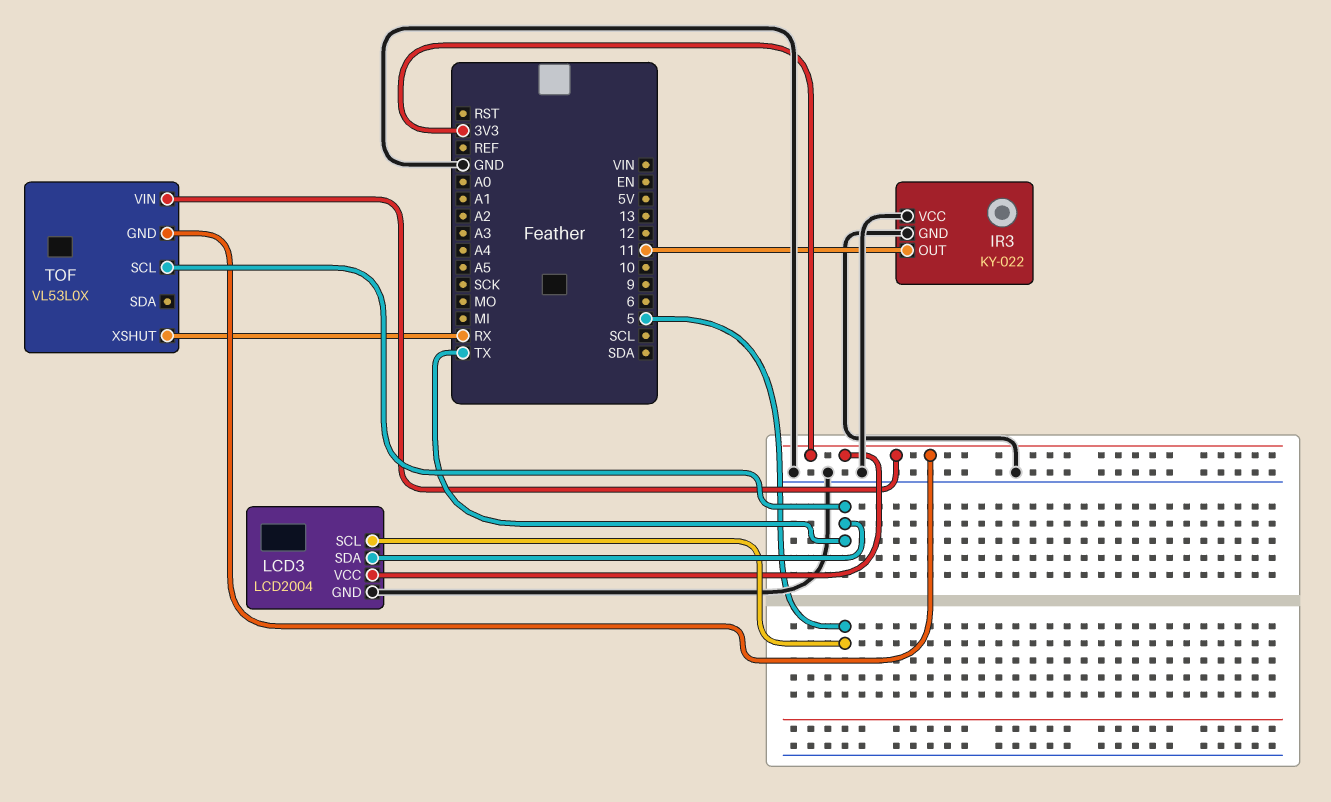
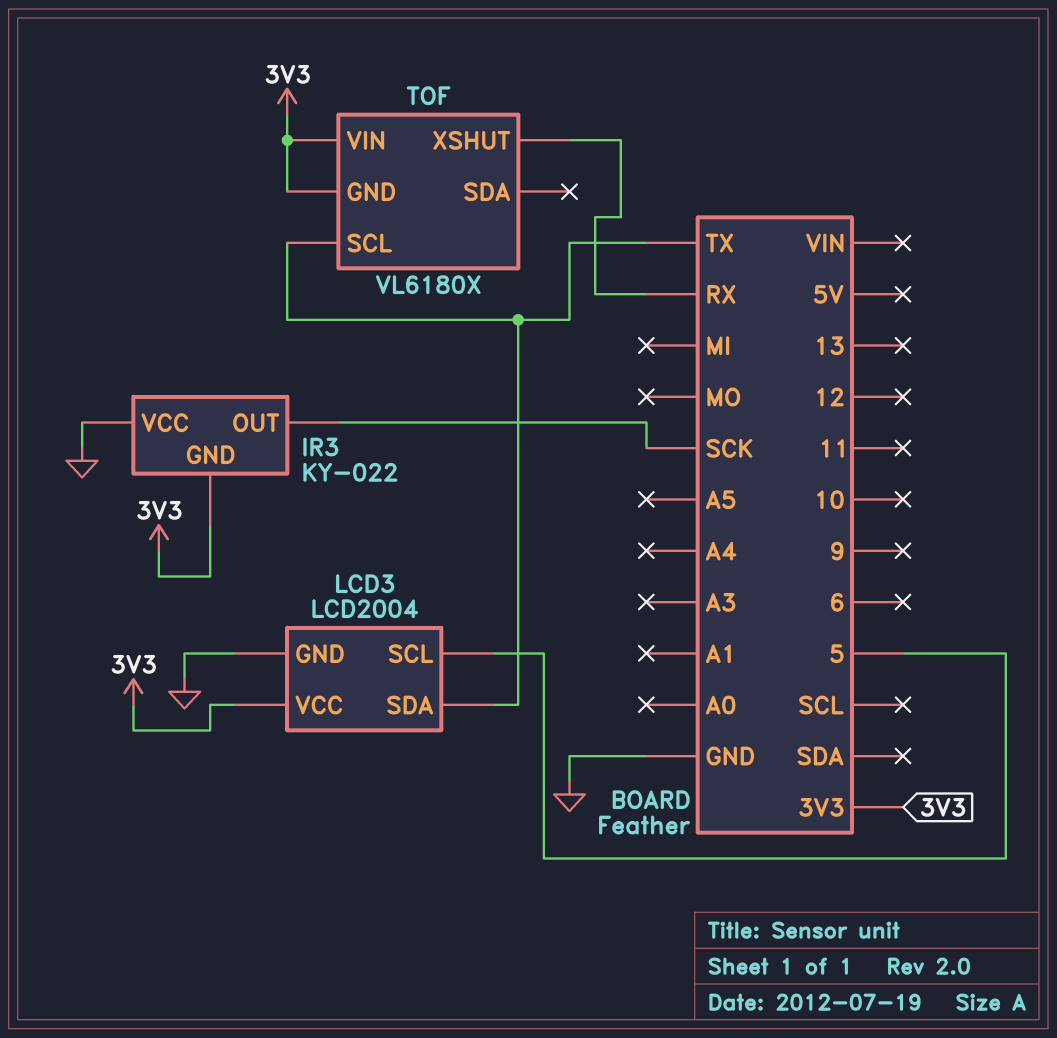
IR3 pin GND: GND -> 3V3
IR3 pin OUT: 11 -> SCK
TOF: VL53L0X -> VL6180X

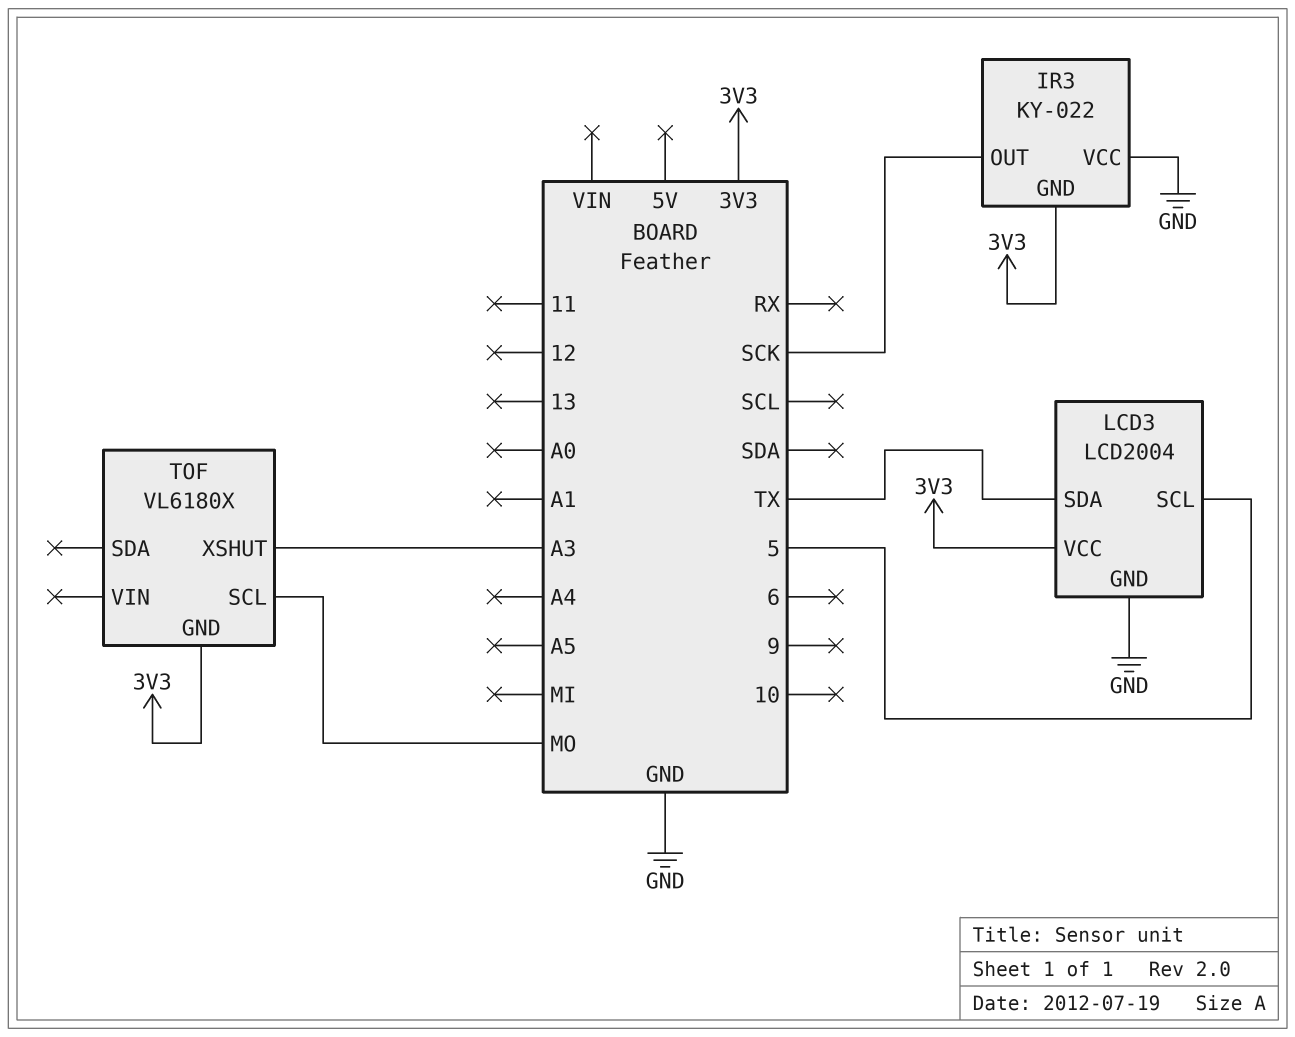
TOF pin SCL: TX -> MO
TOF pin VIN: 3V3 -> none
TOF pin XSHUT: RX -> A3

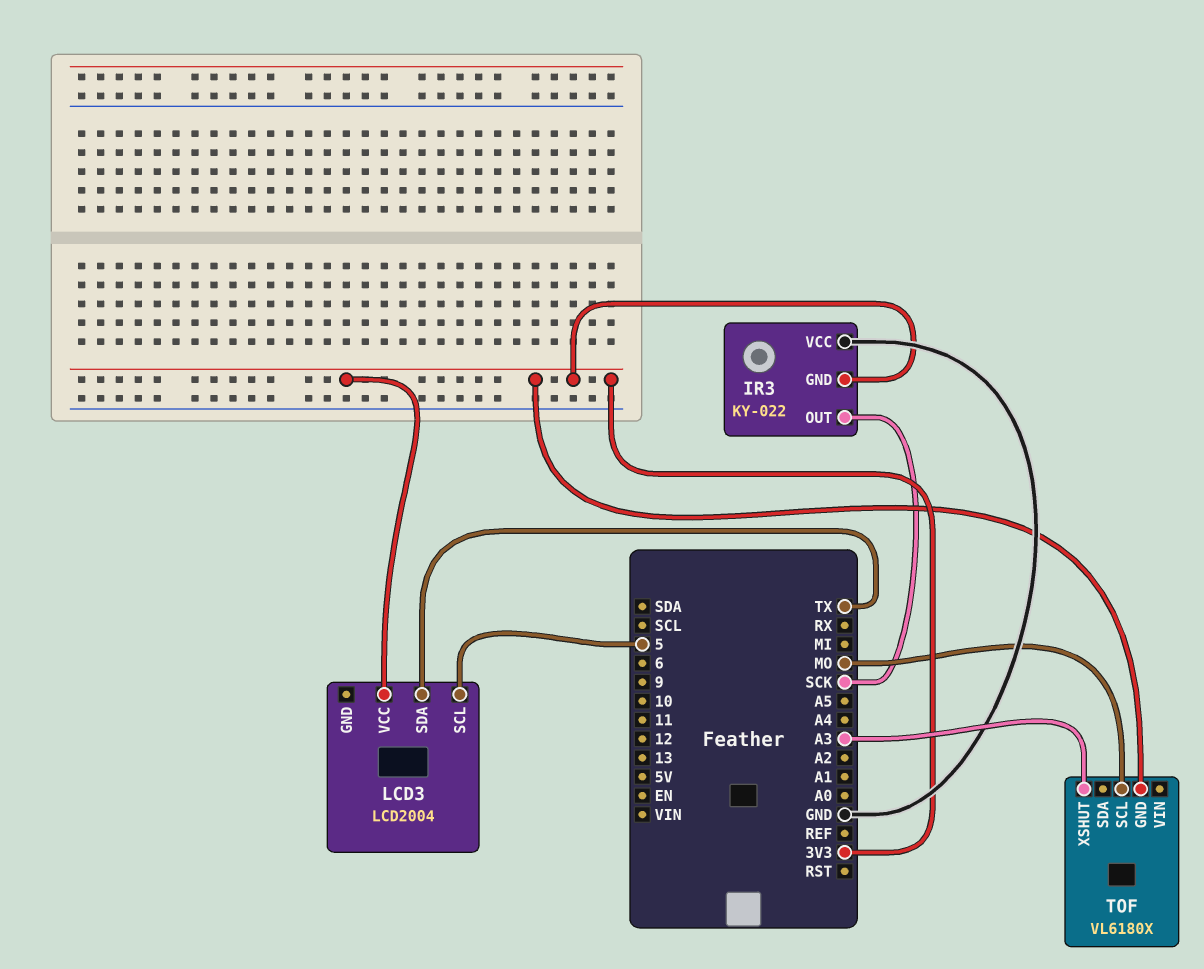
LCD3 pin GND: GND -> none

